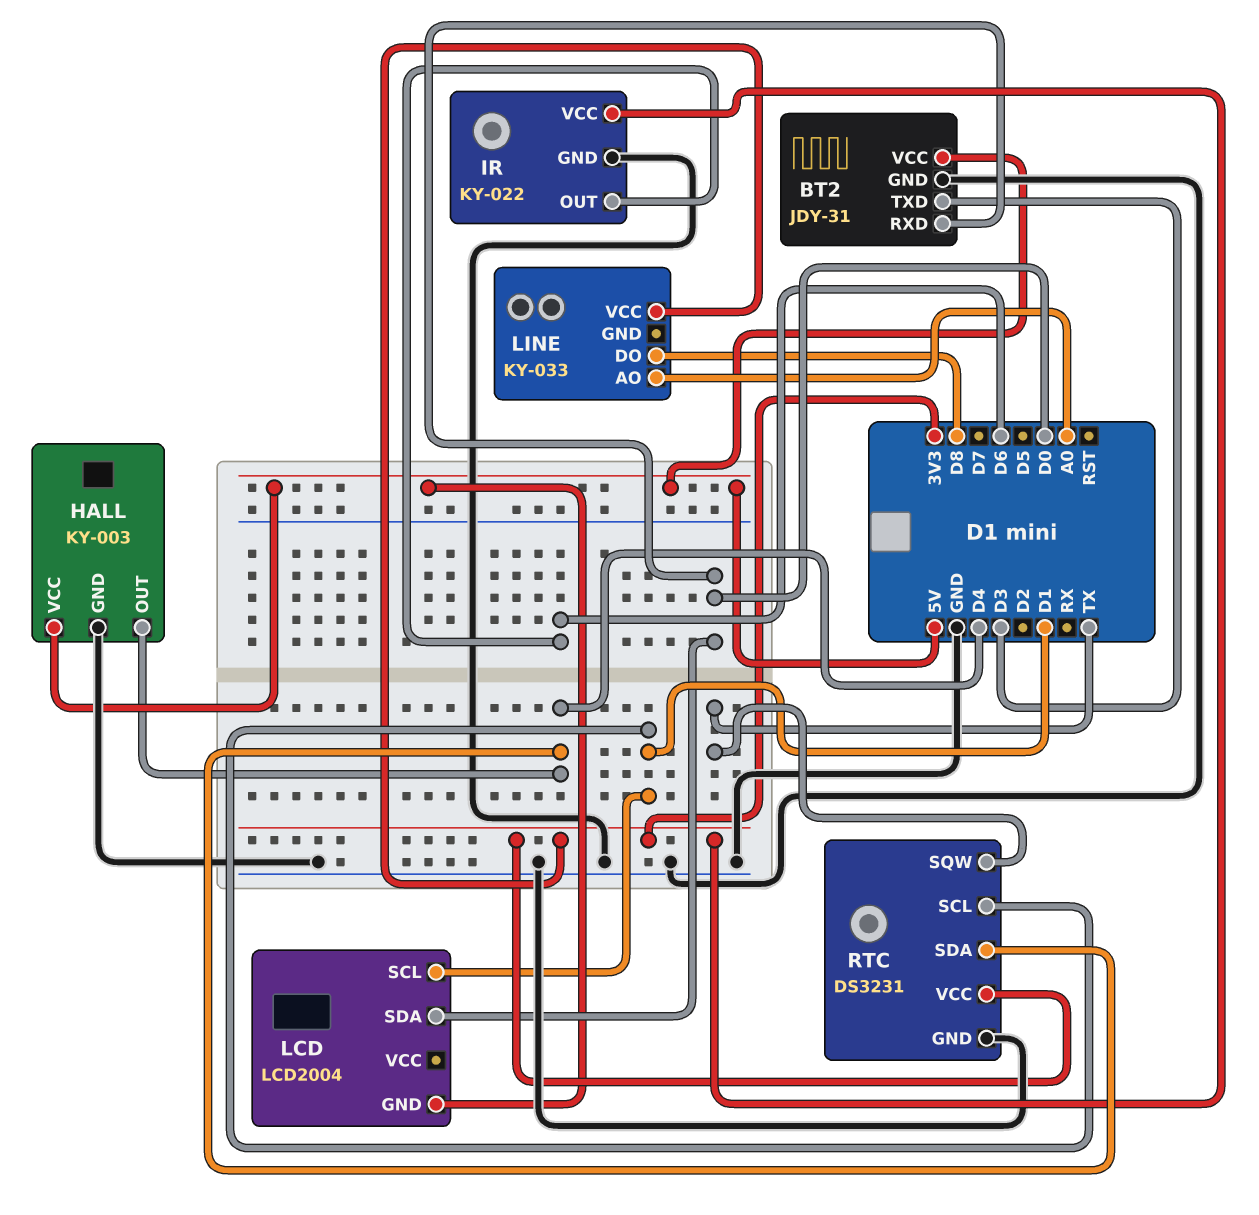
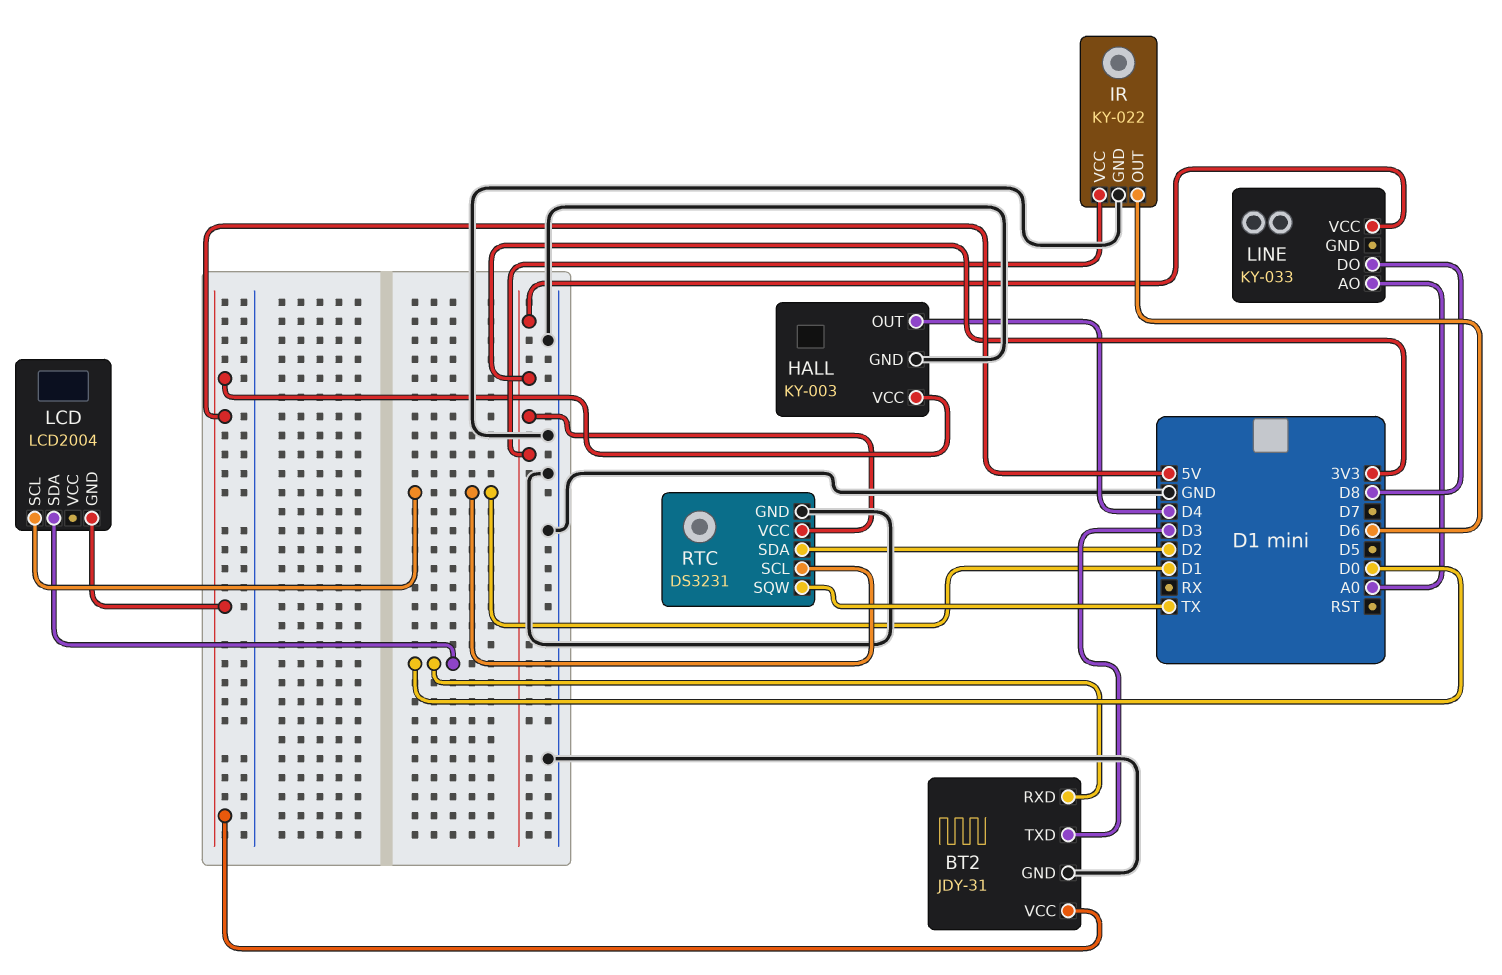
RTC pin SDA: D4 -> D2

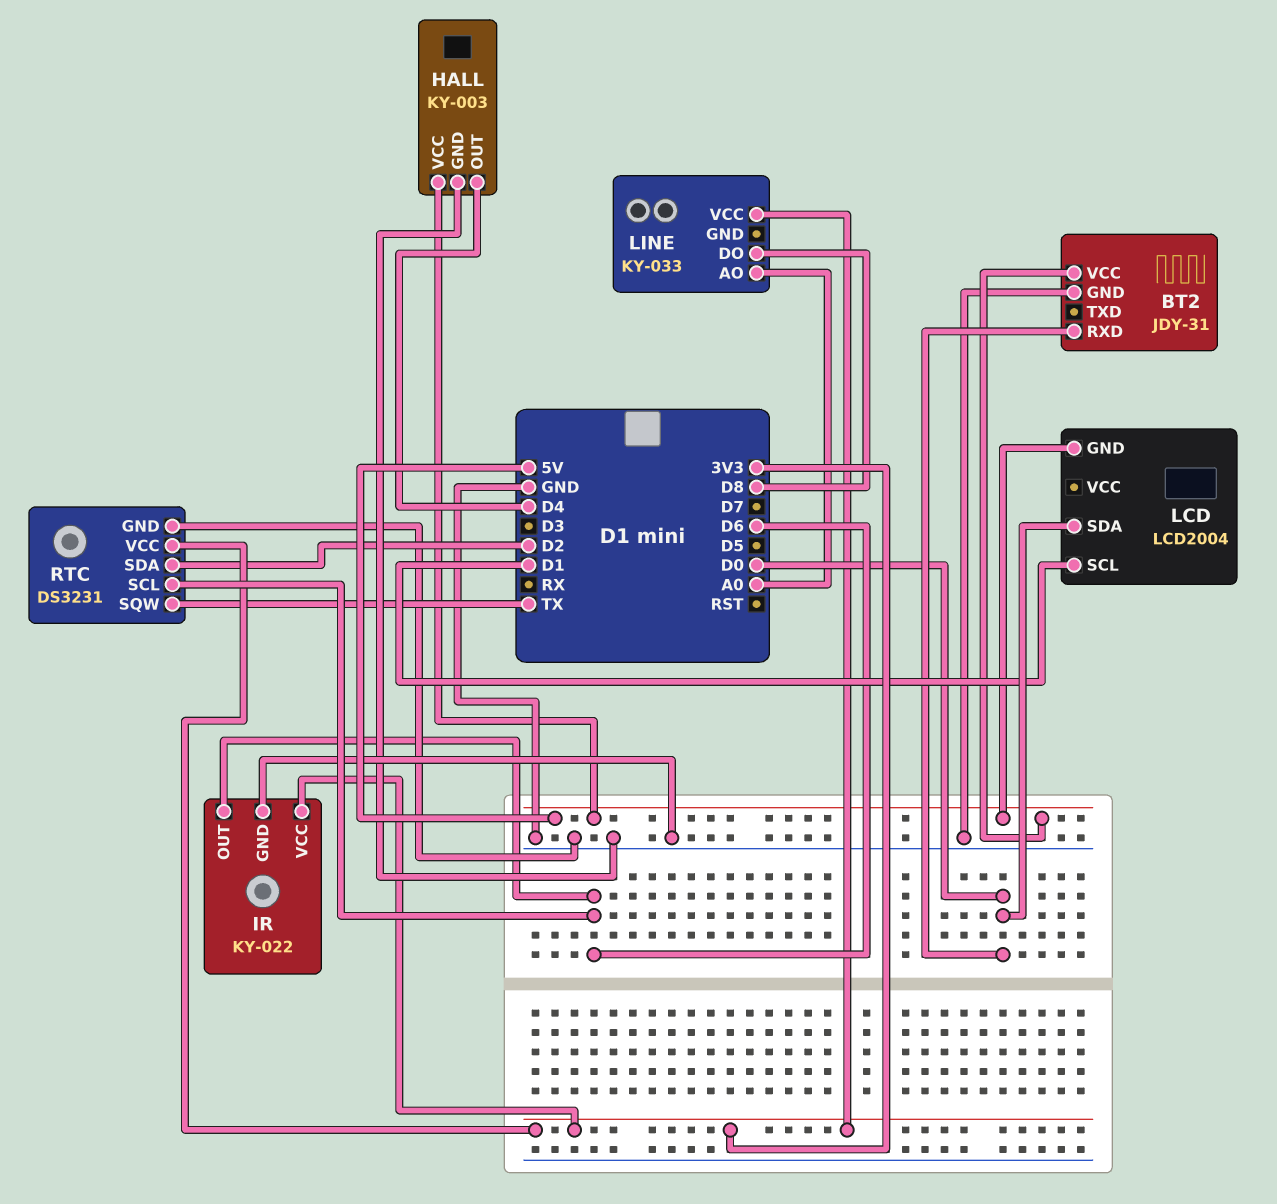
BT2 pin TXD: D3 -> none
RTC pin SCL: D1 -> D6

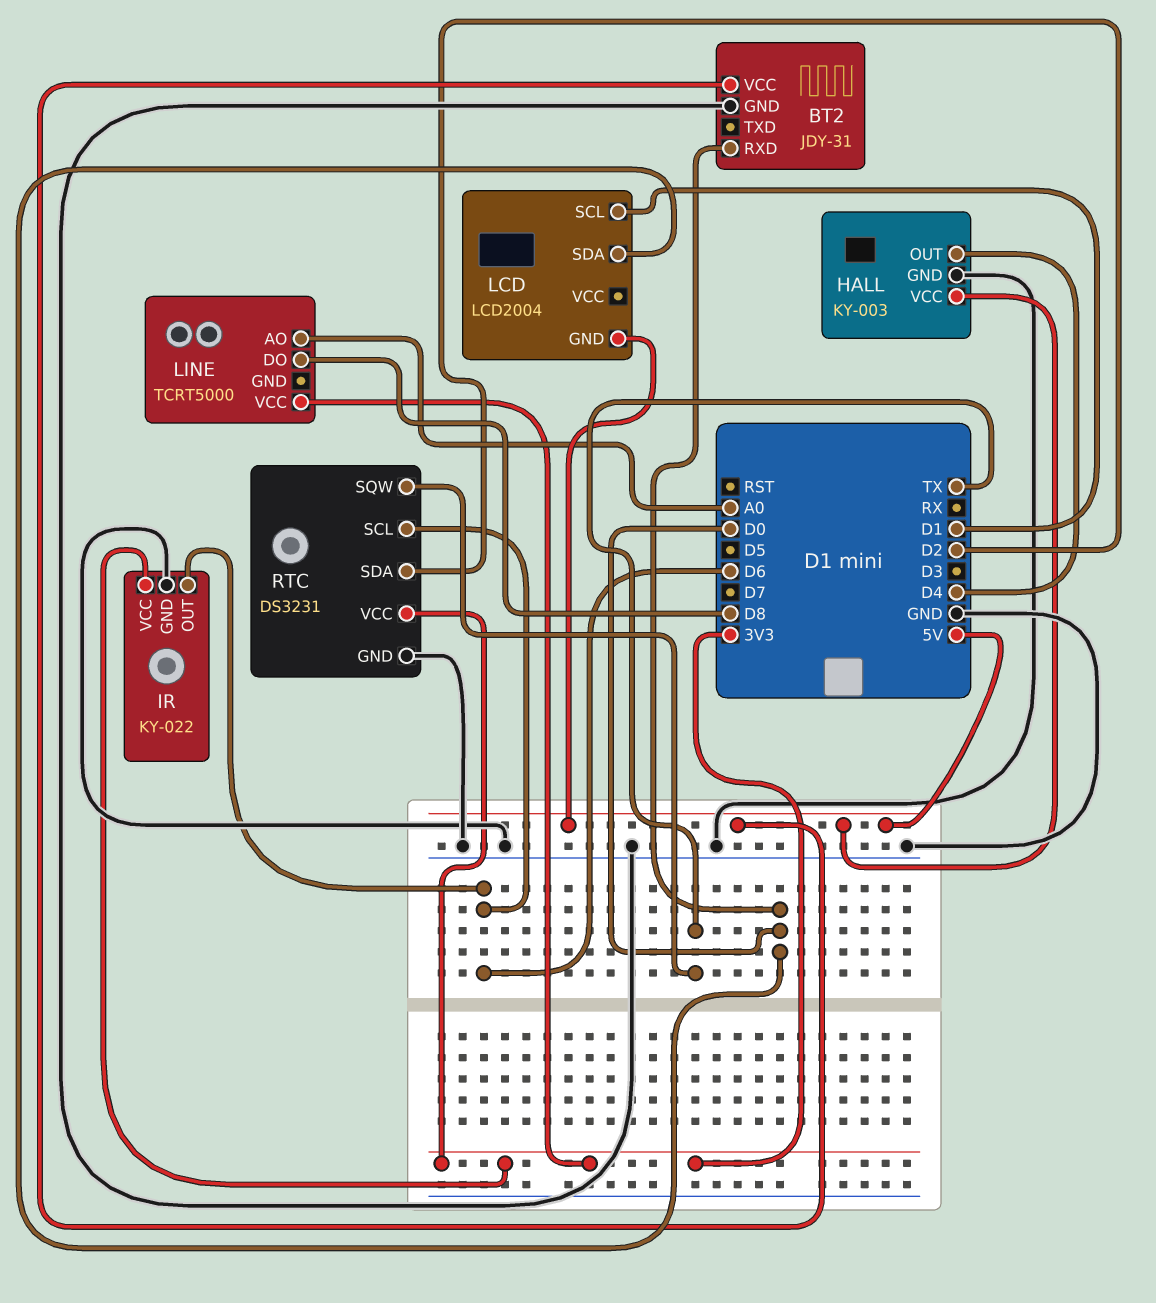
LINE: KY-033 -> TCRT5000

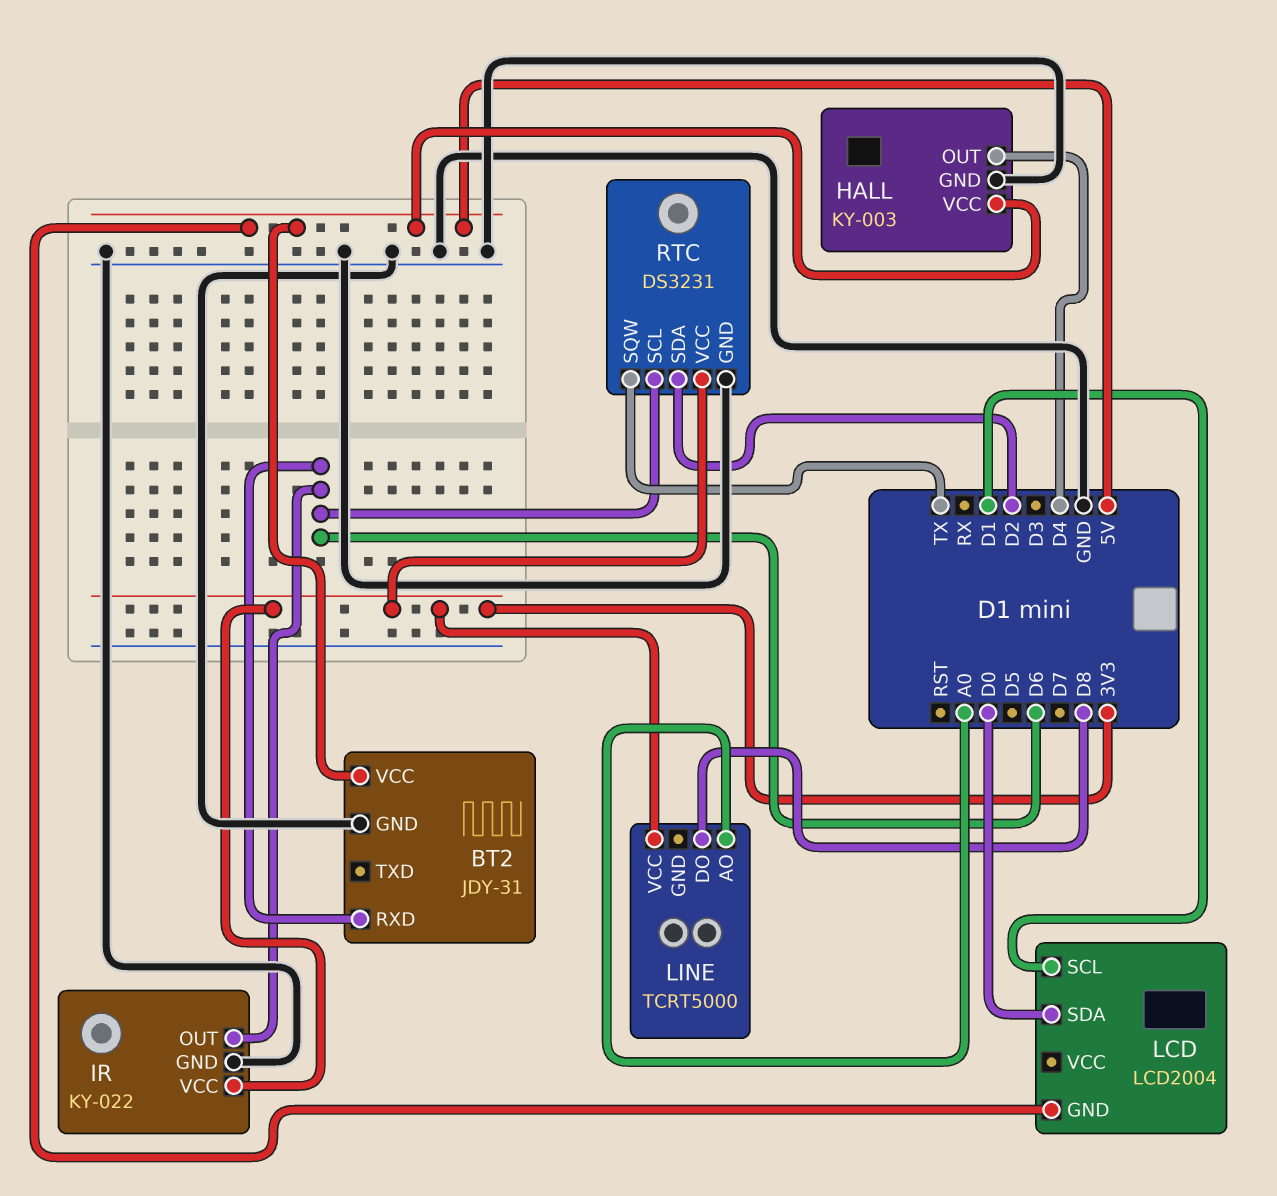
BT2 pin RXD: D0 -> D6

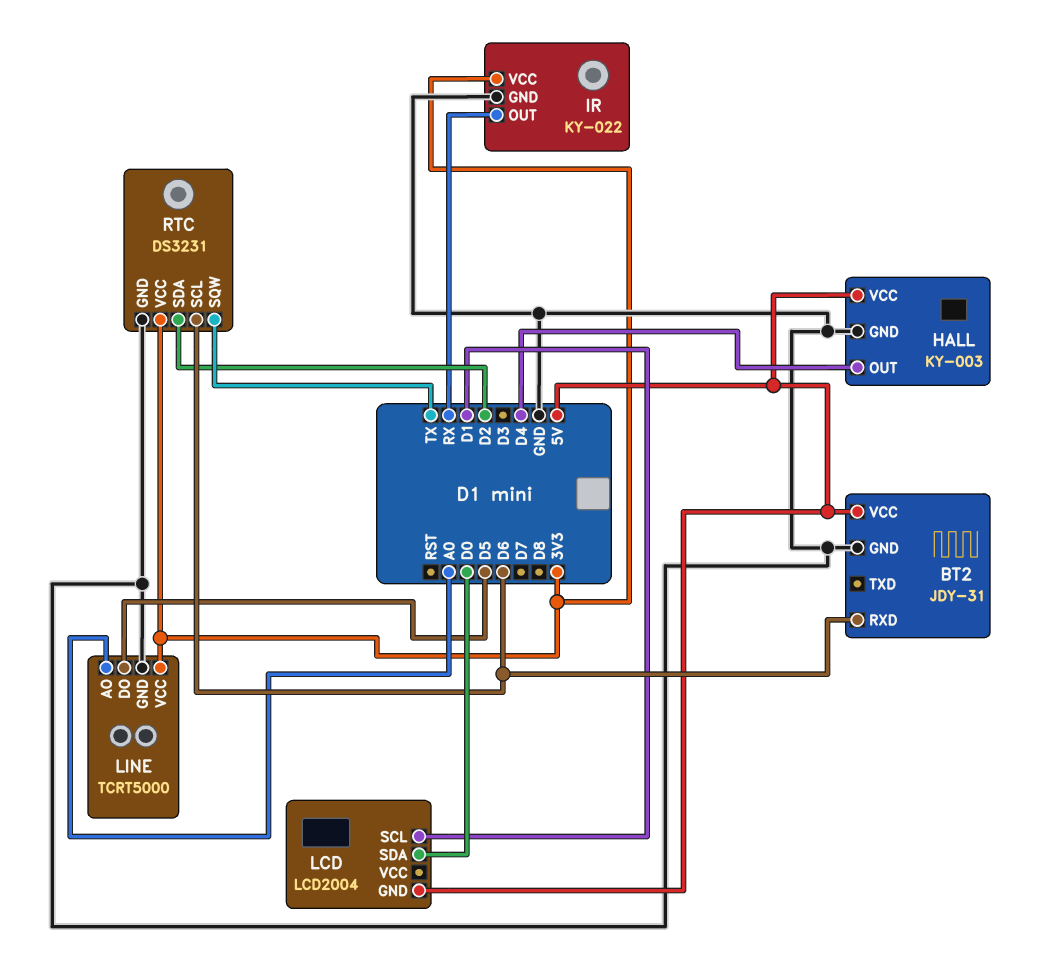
IR pin OUT: D6 -> RX
LINE pin DO: D8 -> D5
LINE pin GND: none -> GND

